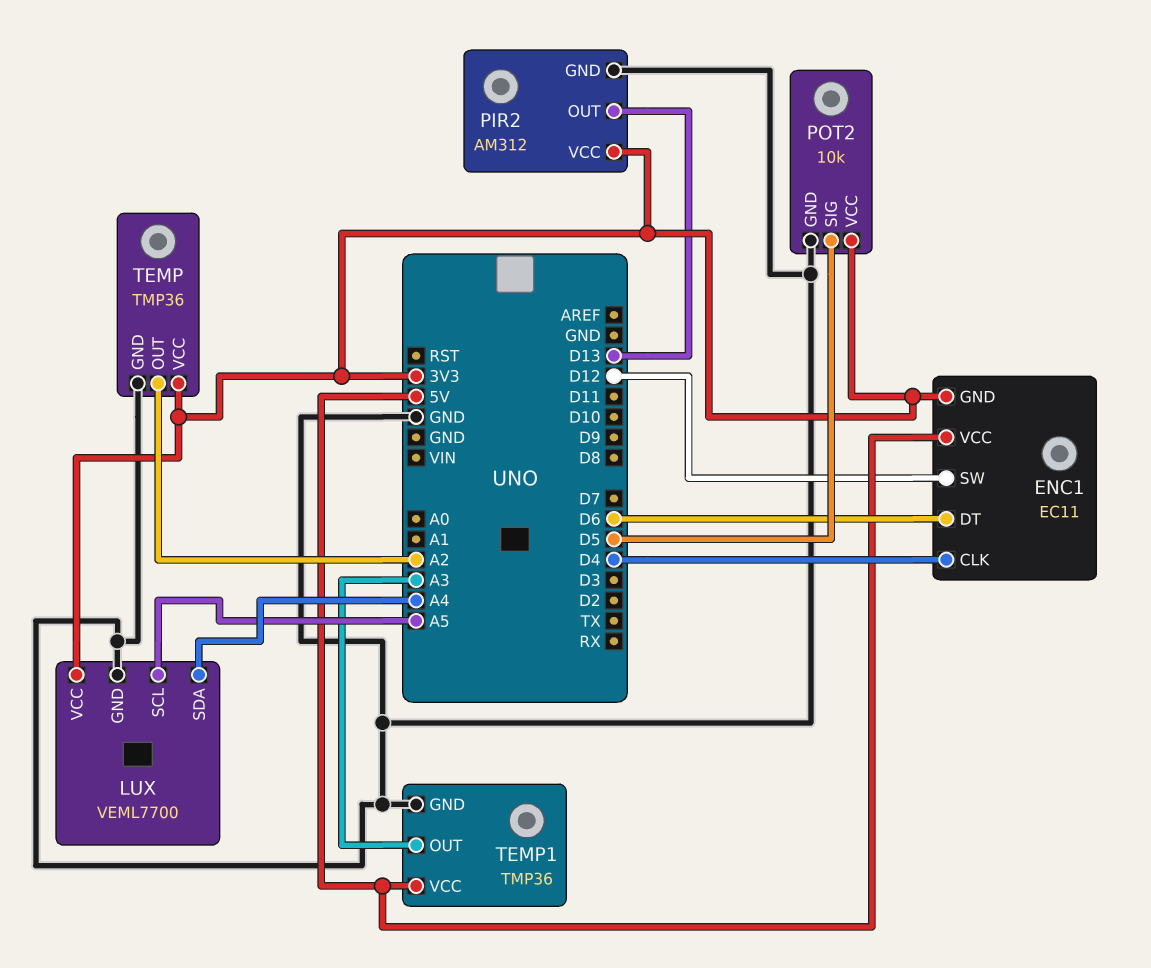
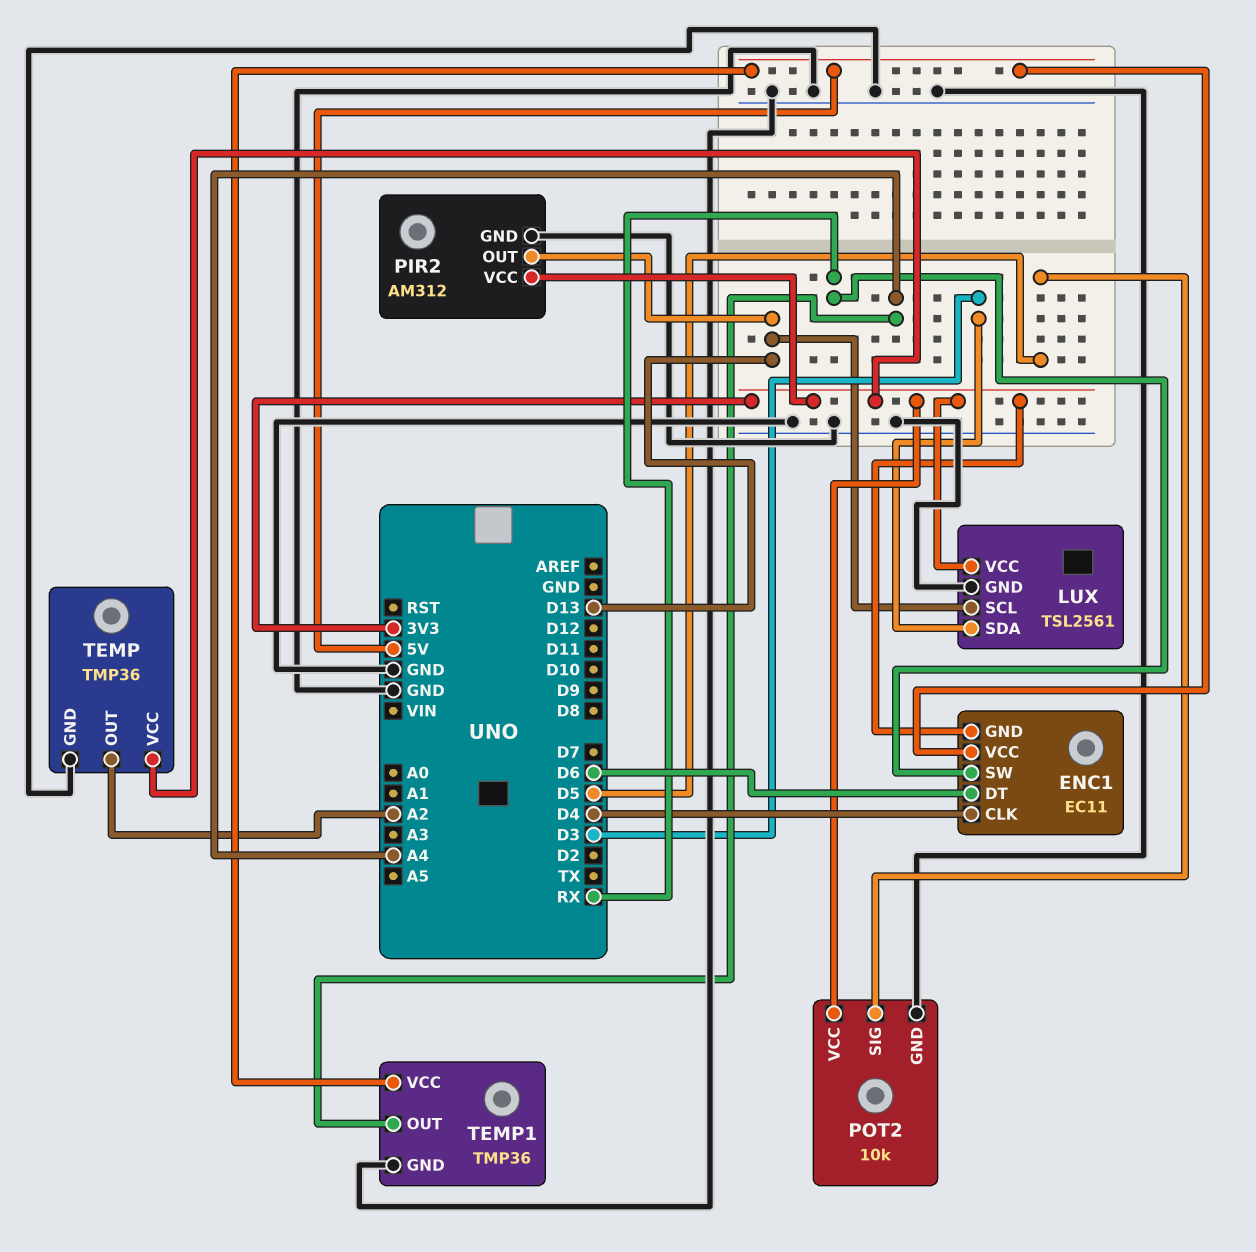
ENC1 pin SW: D12 -> RX
LUX: VEML7700 -> TSL2561
LUX pin SCL: A5 -> D13
LUX pin SDA: A4 -> D3
TEMP1 pin OUT: A3 -> A4

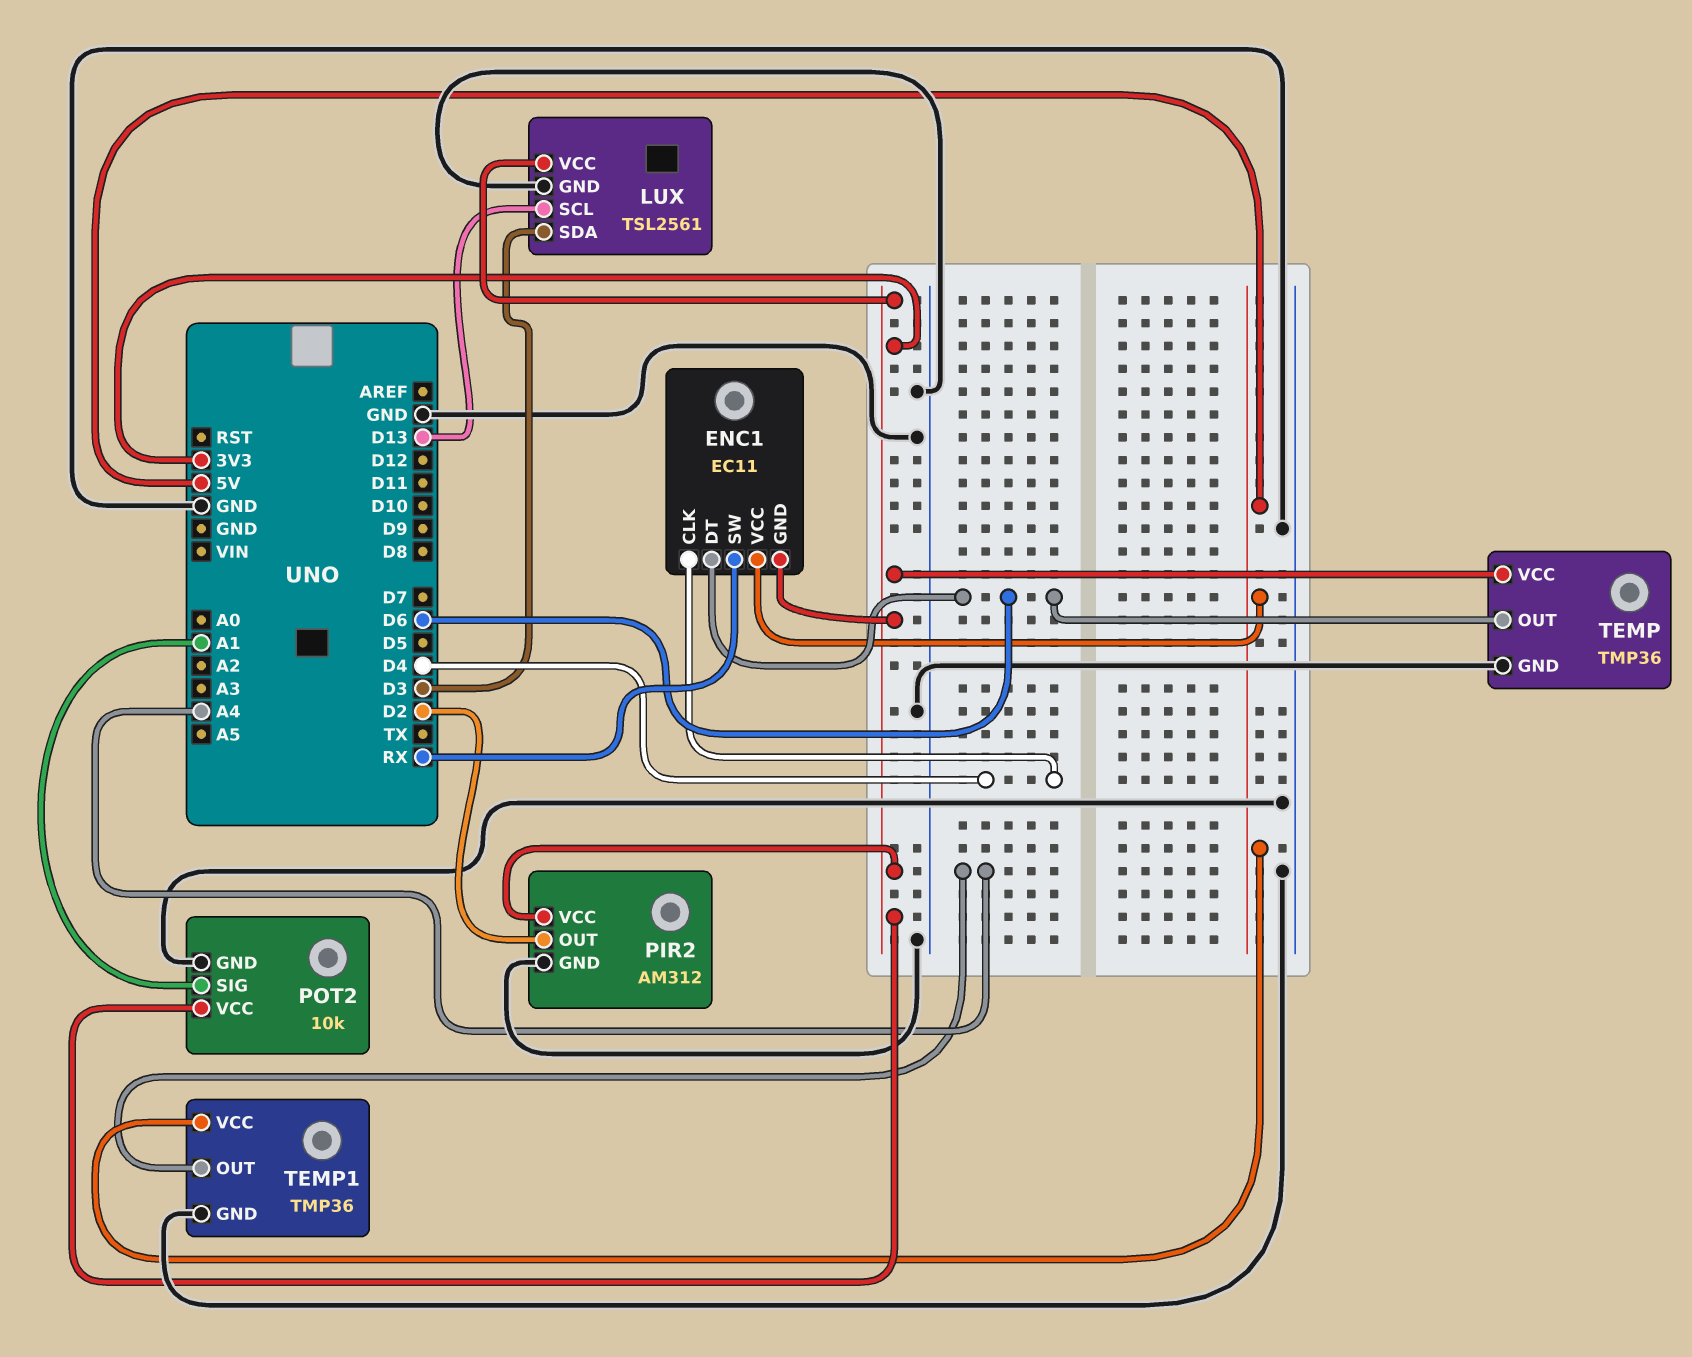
PIR2 pin OUT: D13 -> D2
POT2 pin SIG: D5 -> A1
TEMP pin OUT: A2 -> D6

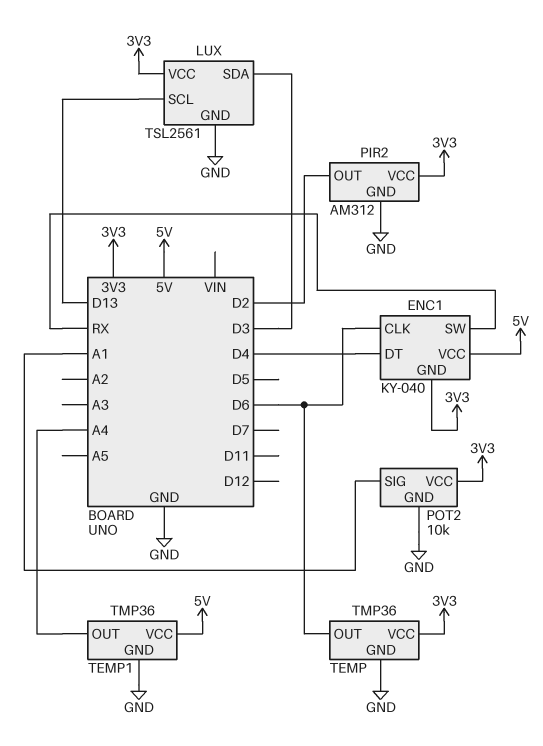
ENC1: EC11 -> KY-040
ENC1 pin CLK: D4 -> D6
ENC1 pin DT: D6 -> D4

